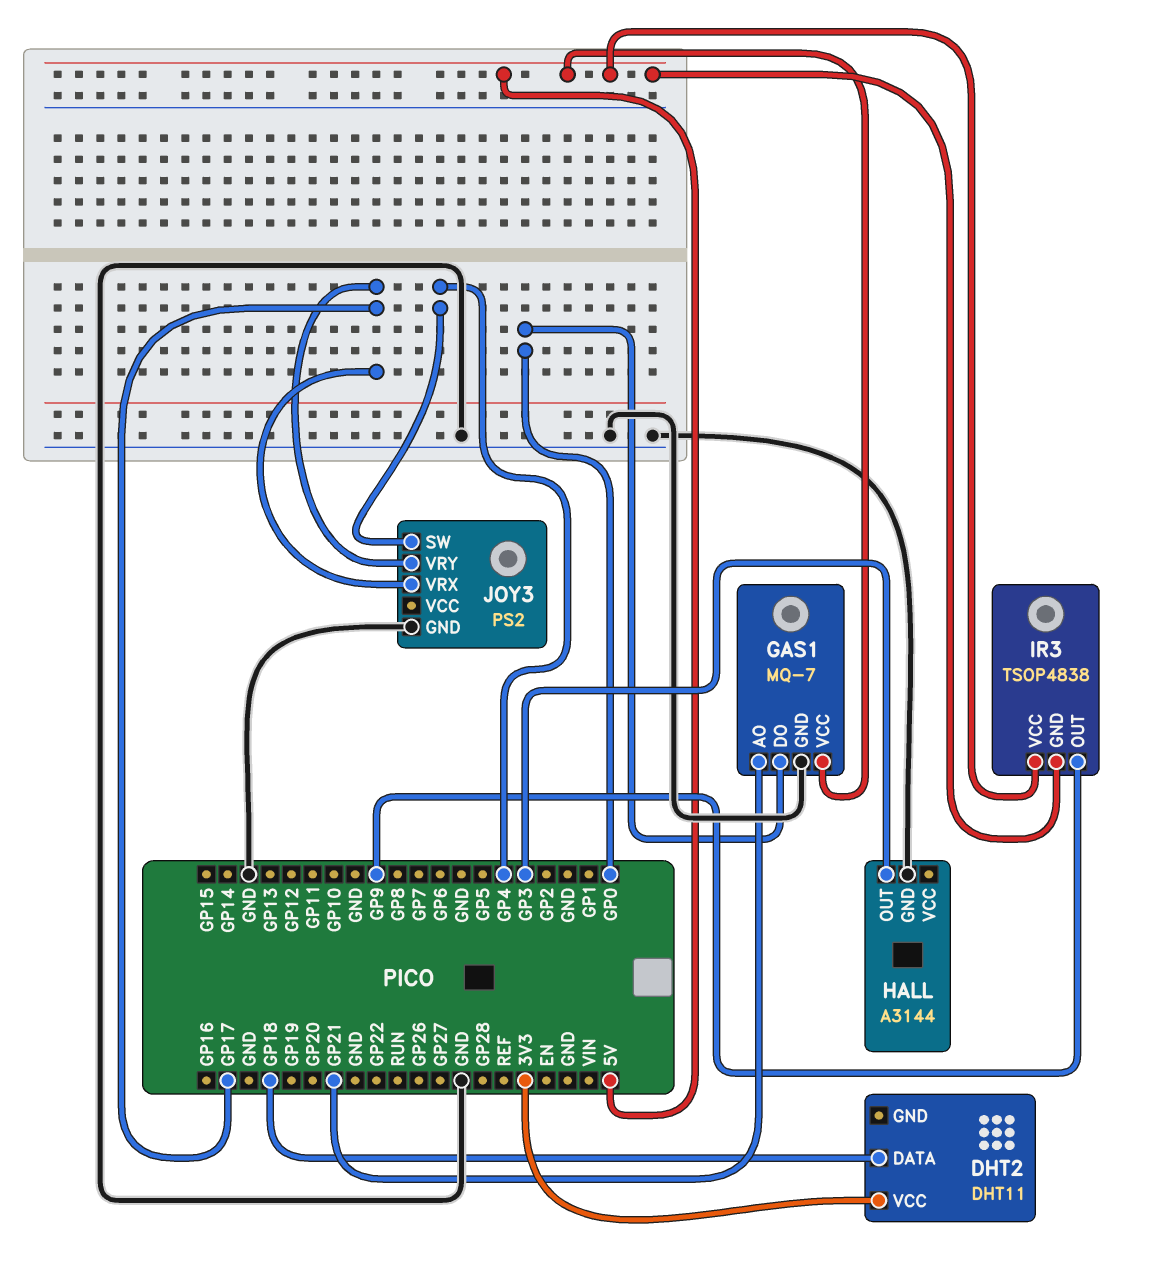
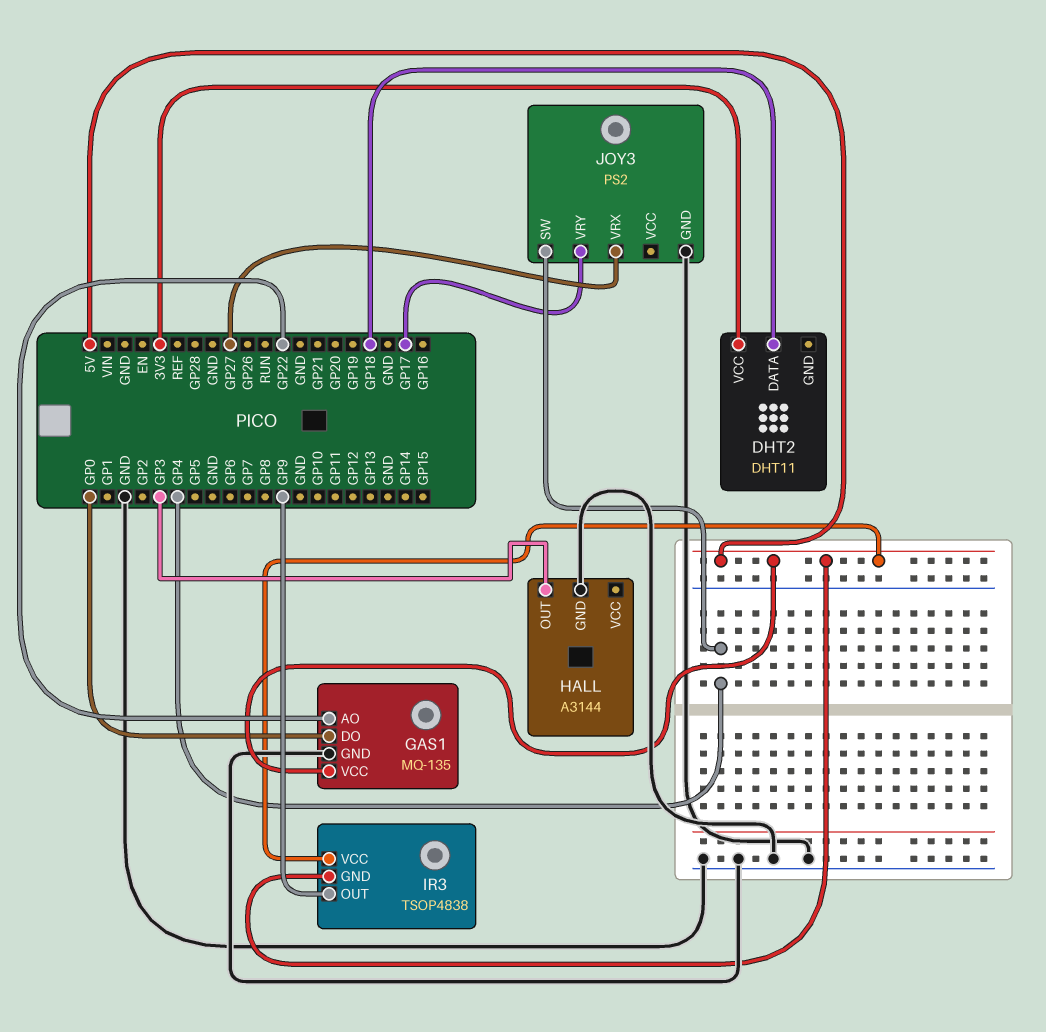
GAS1: MQ-7 -> MQ-135
GAS1 pin AO: GP21 -> GP22
JOY3 pin VRX: GP17 -> GP27

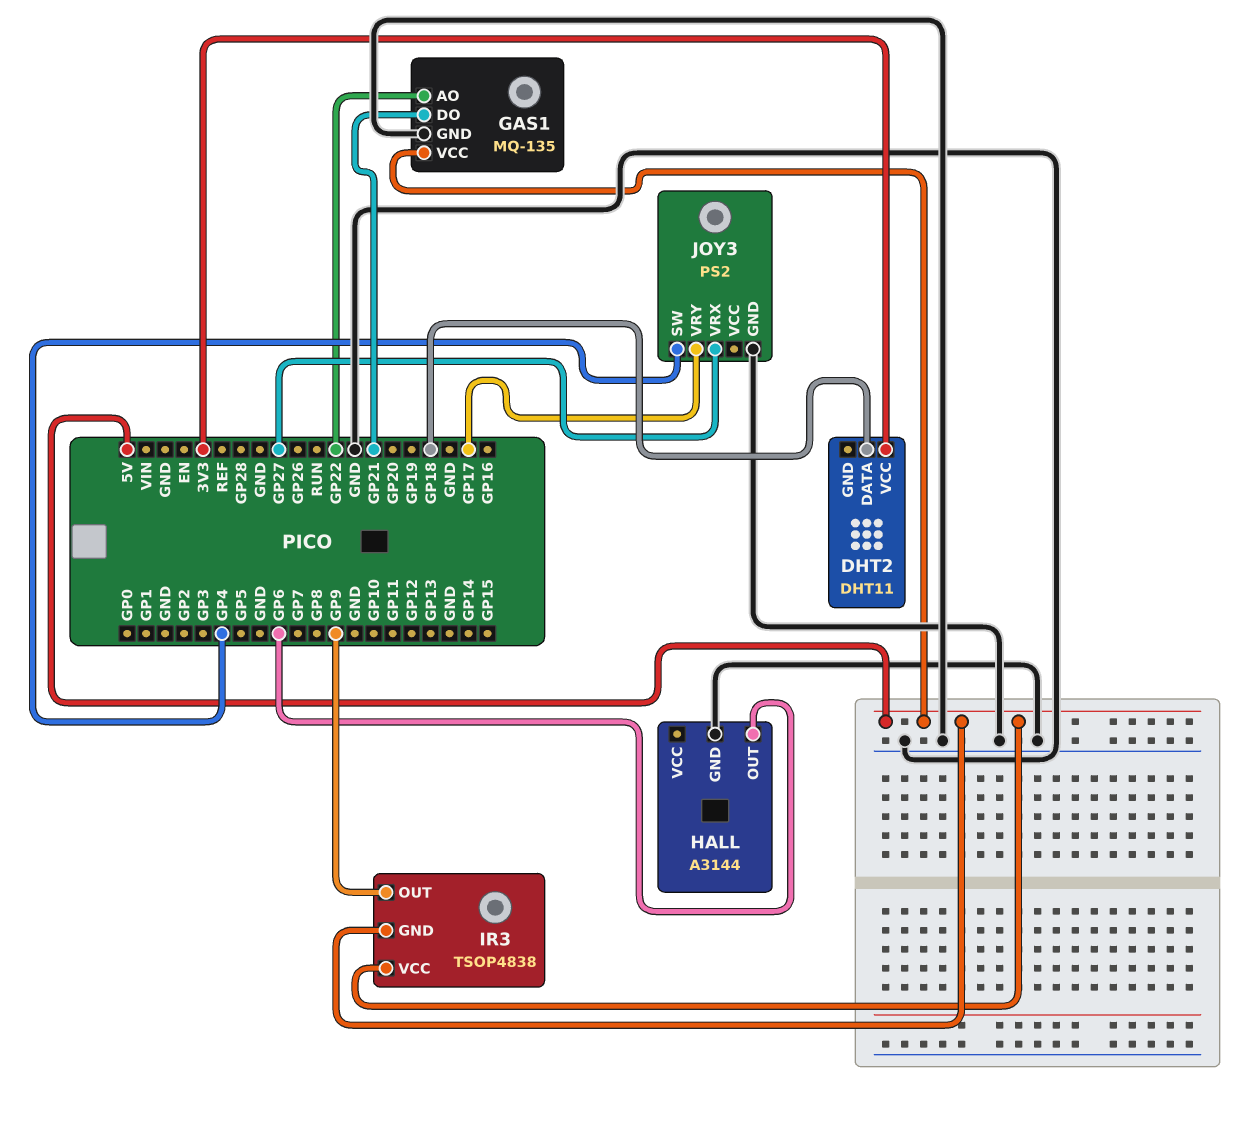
GAS1 pin DO: GP0 -> GP21
HALL pin OUT: GP3 -> GP6

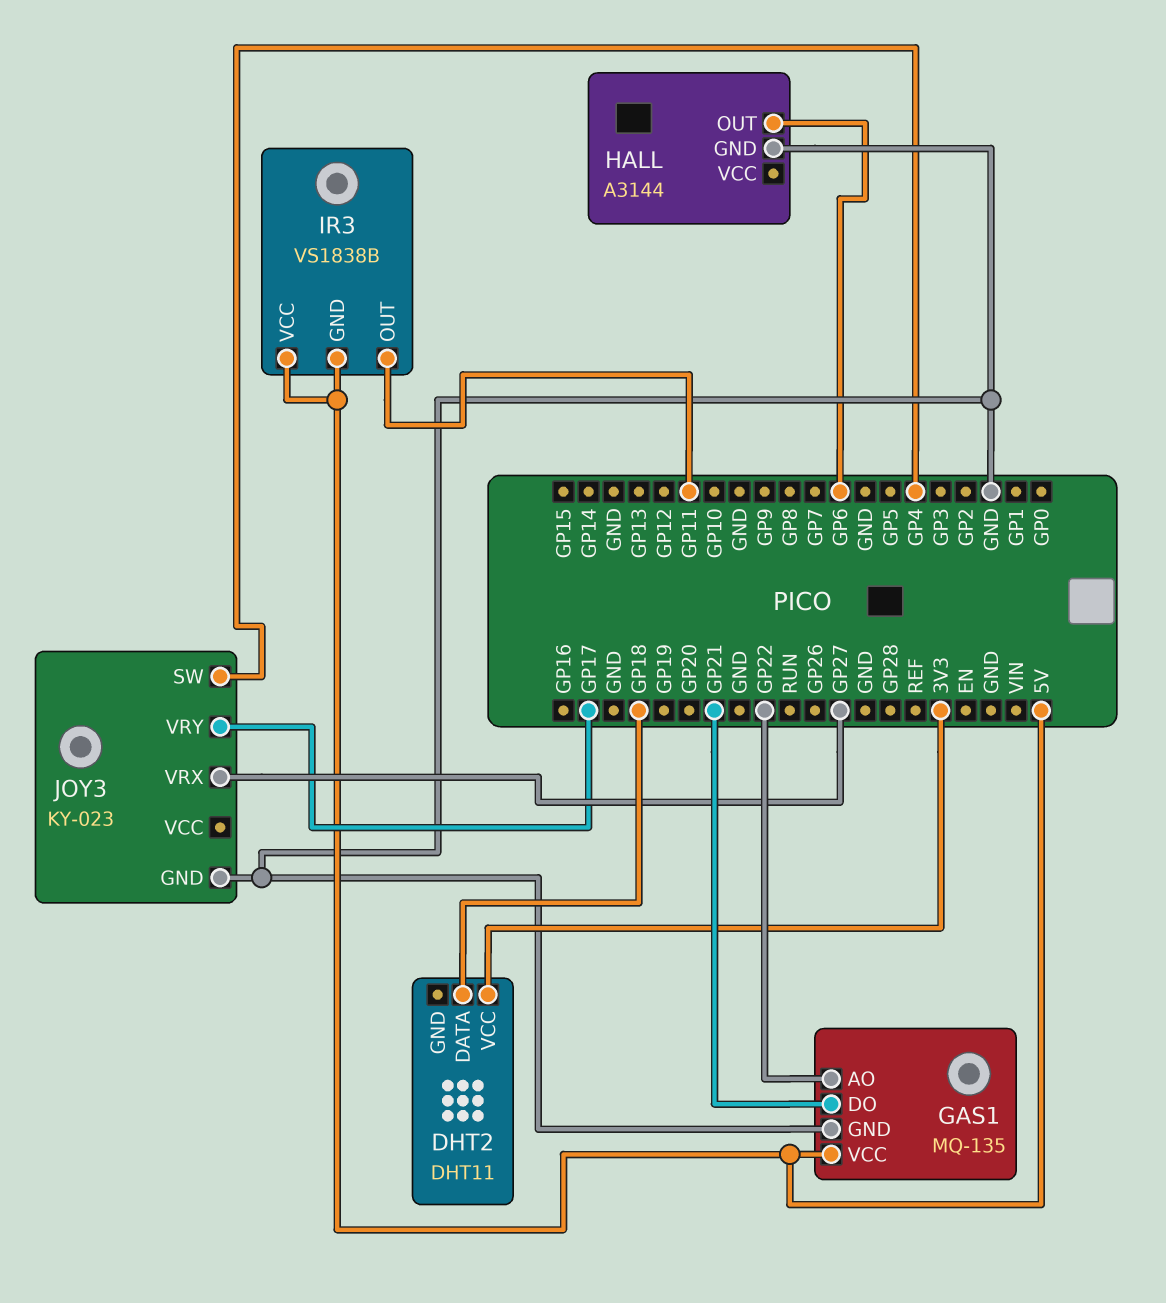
IR3: TSOP4838 -> VS1838B
IR3 pin OUT: GP9 -> GP11
JOY3: PS2 -> KY-023

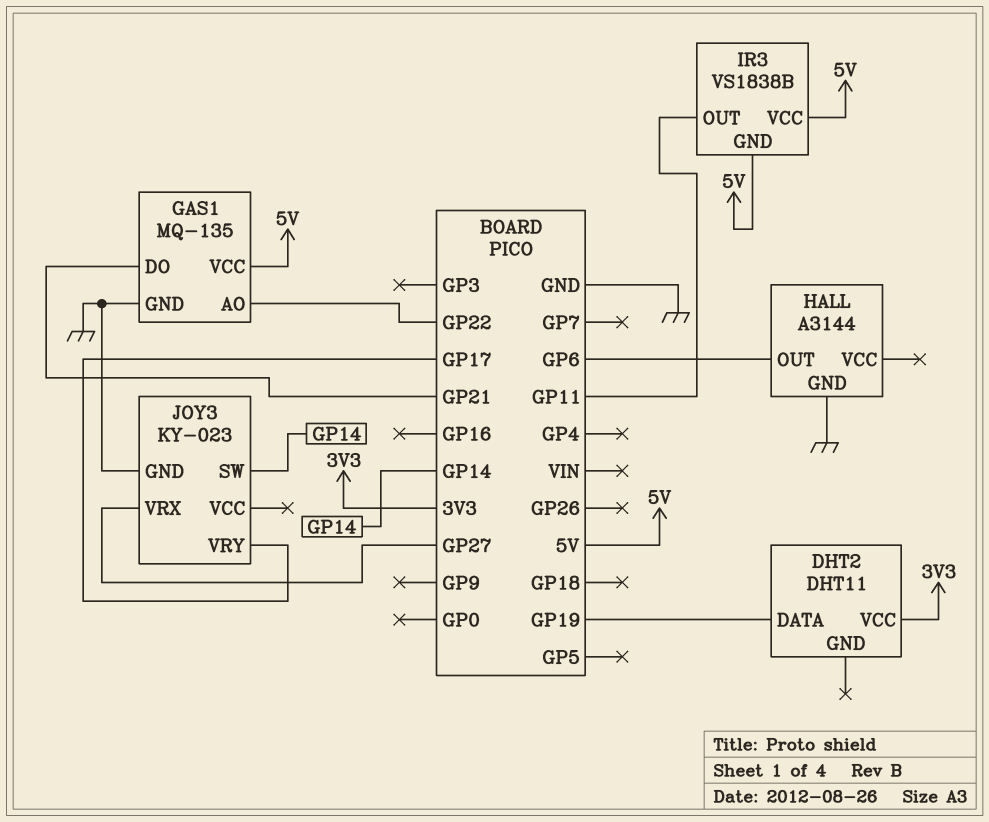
DHT2 pin DATA: GP18 -> GP19
JOY3 pin SW: GP4 -> GP14

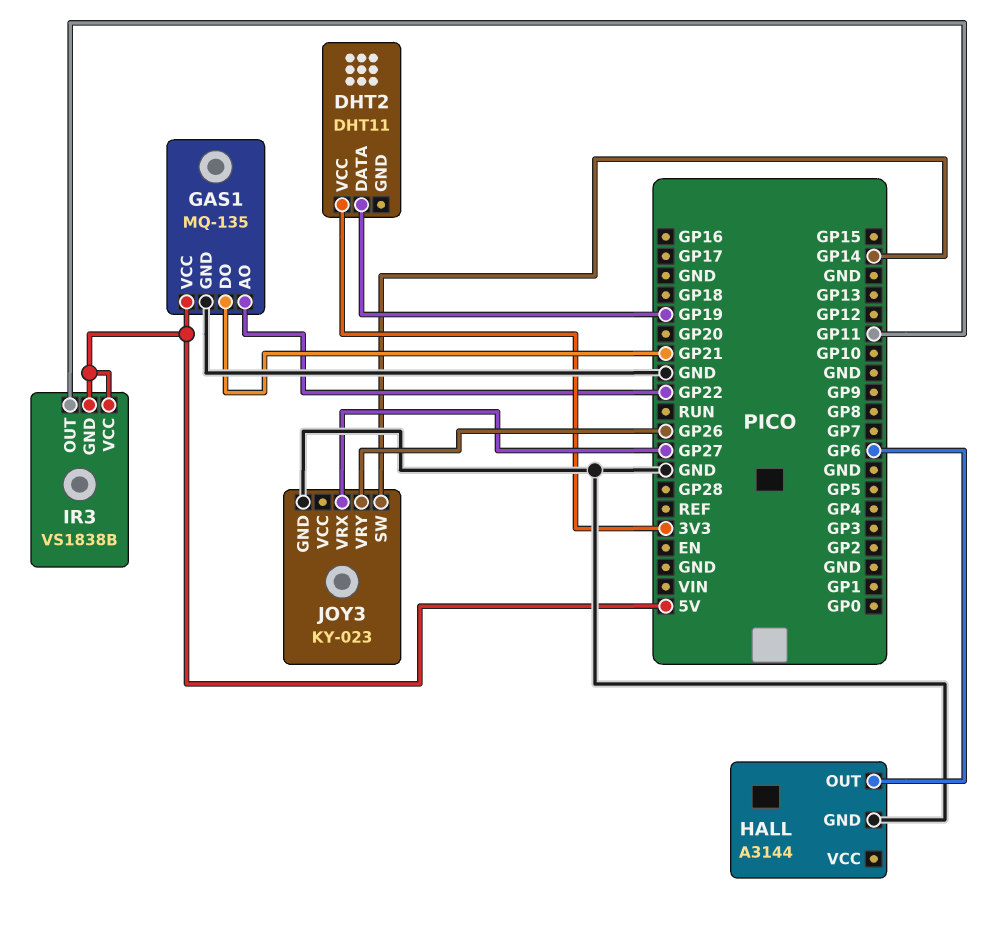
JOY3 pin VRY: GP17 -> GP26

